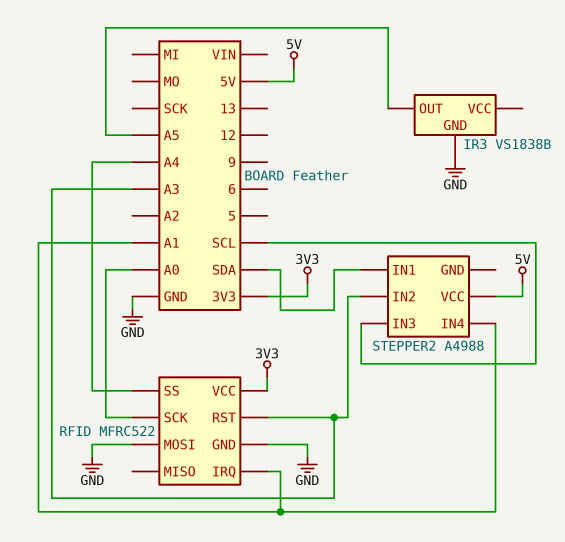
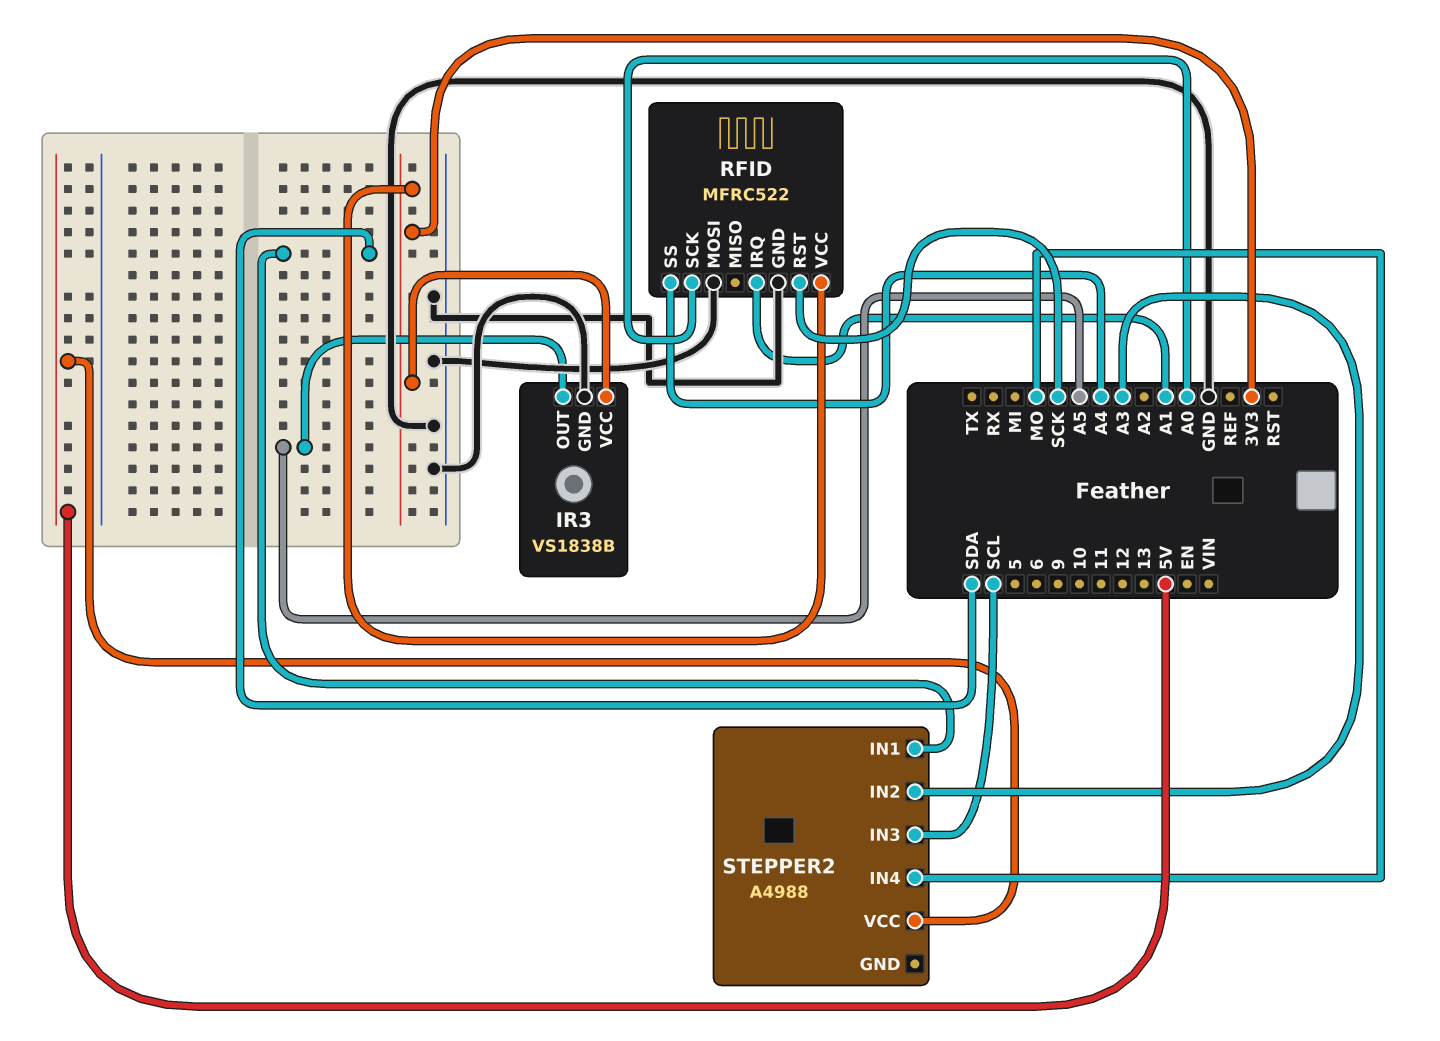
IR3 pin VCC: none -> 3V3
RFID pin RST: A3 -> SCK
STEPPER2 pin IN4: A1 -> MO

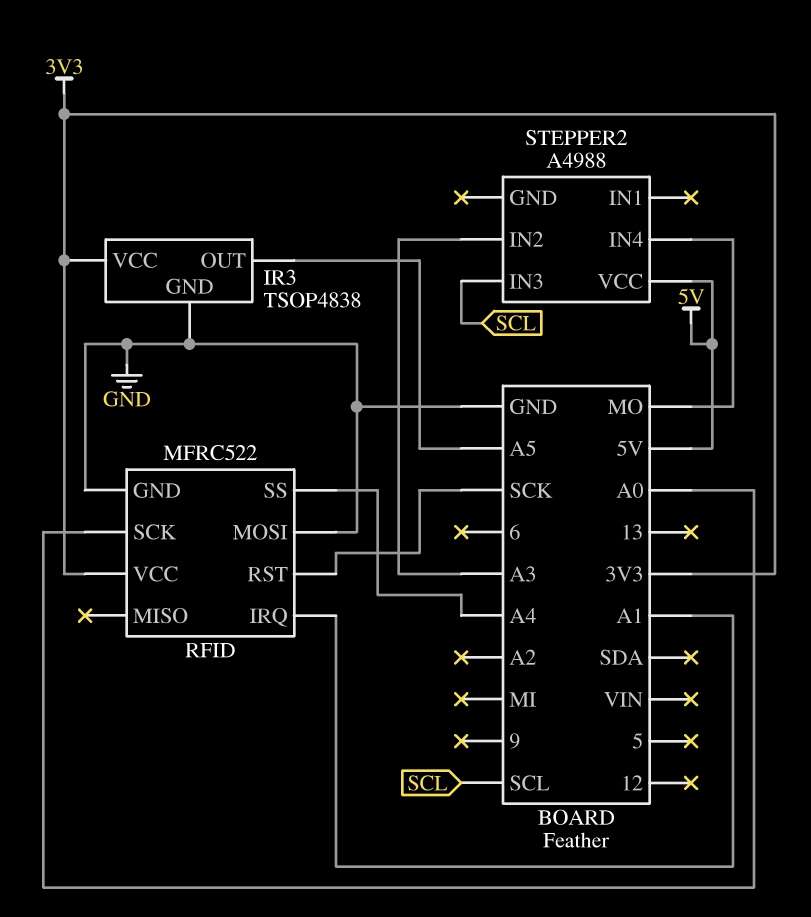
IR3: VS1838B -> TSOP4838
STEPPER2 pin IN1: SDA -> none

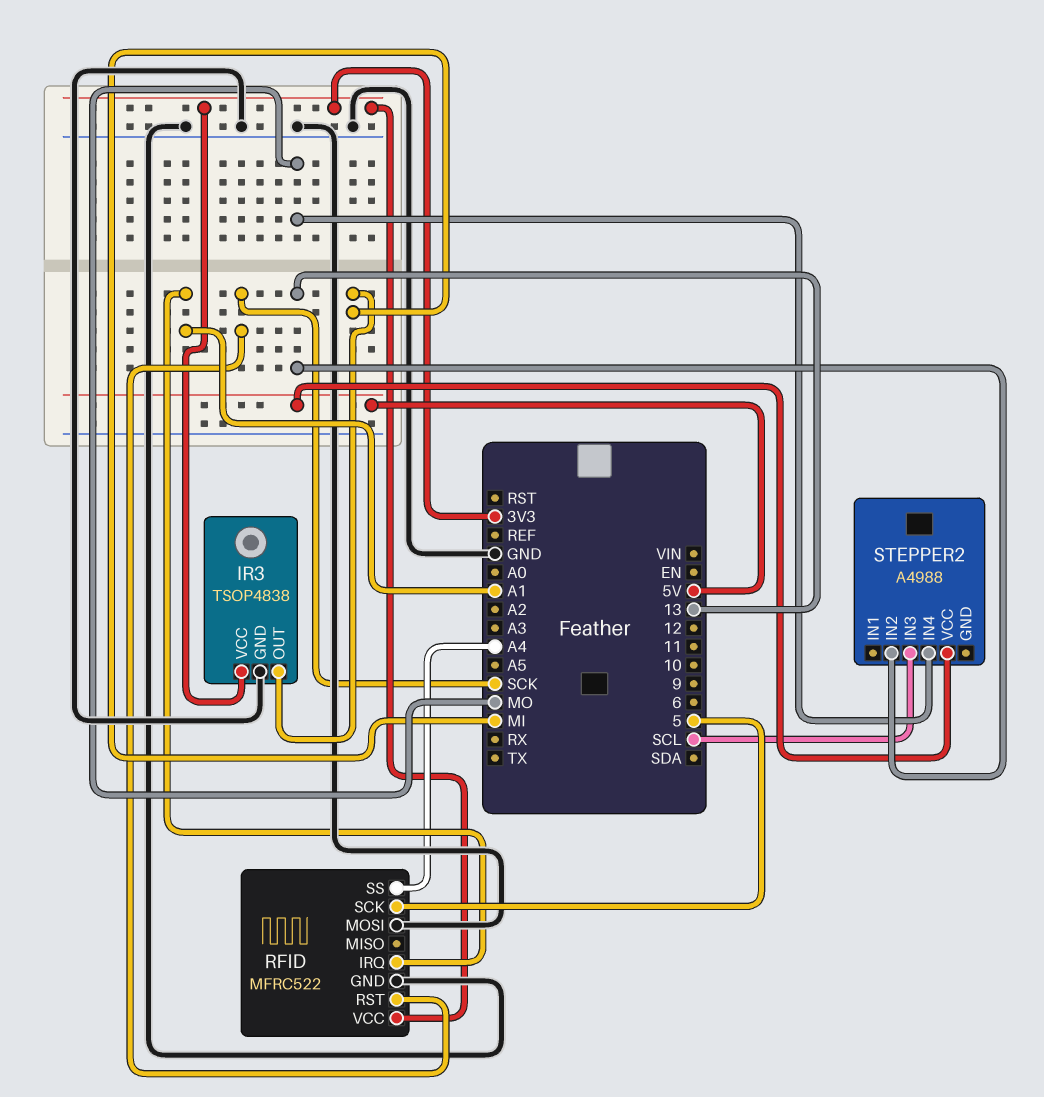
IR3 pin OUT: A5 -> MI
RFID pin SCK: A0 -> 5
STEPPER2 pin IN2: A3 -> 13

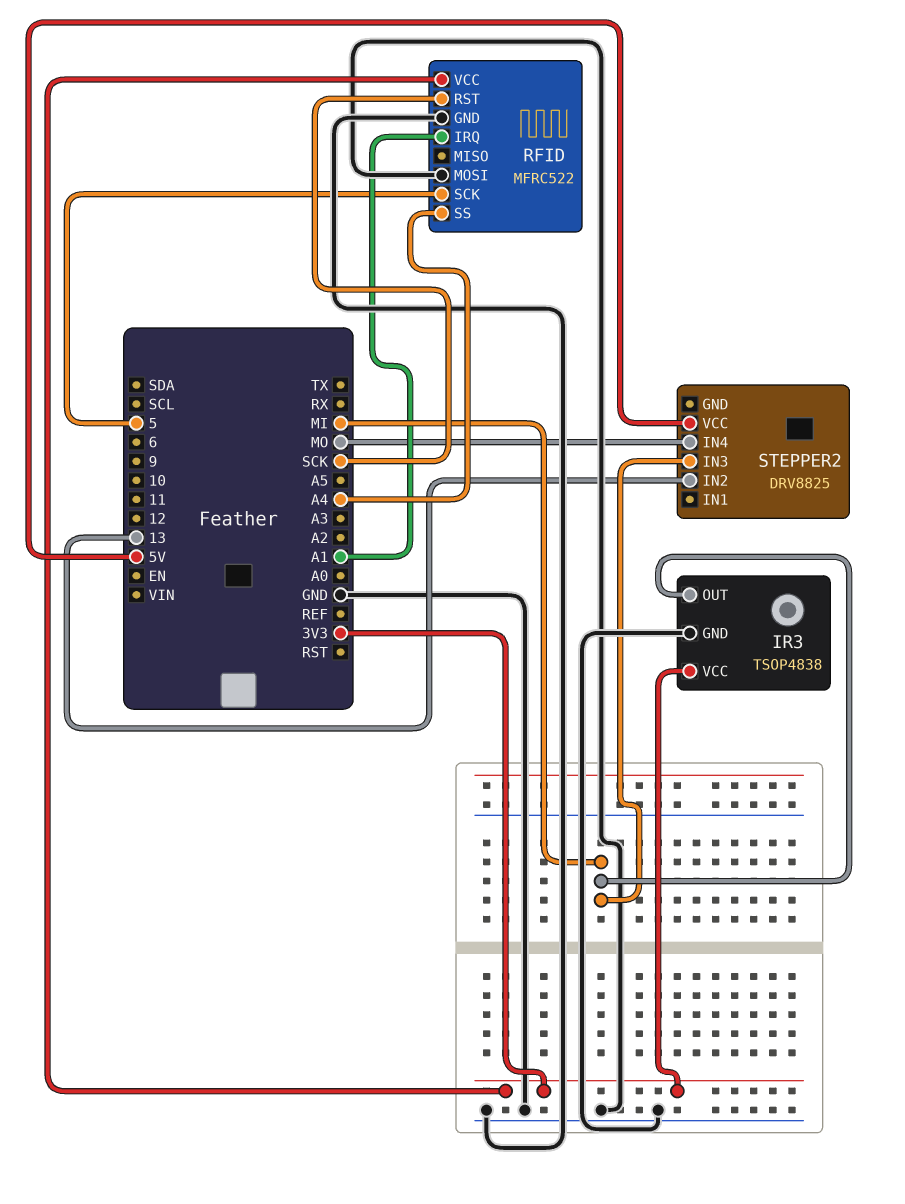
STEPPER2: A4988 -> DRV8825
STEPPER2 pin IN3: SCL -> MI

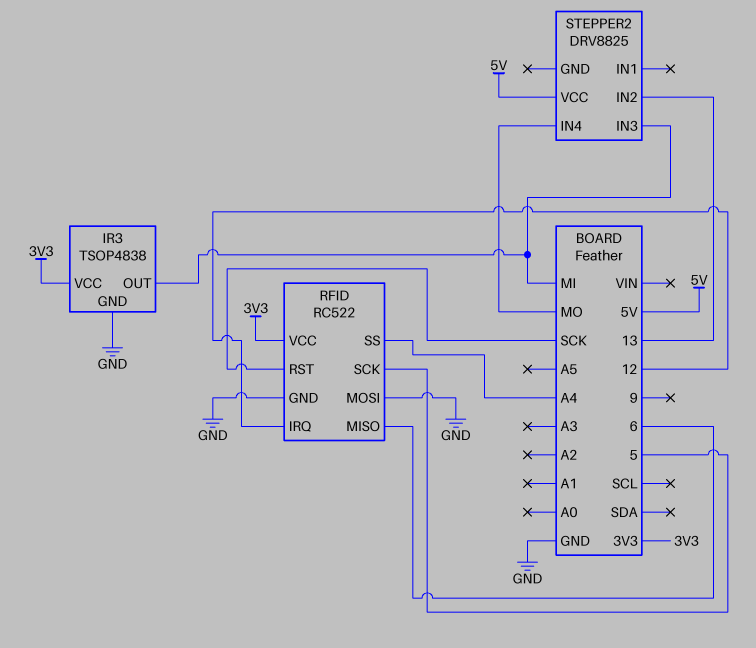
RFID: MFRC522 -> RC522
RFID pin IRQ: A1 -> 12
RFID pin MISO: none -> 6

